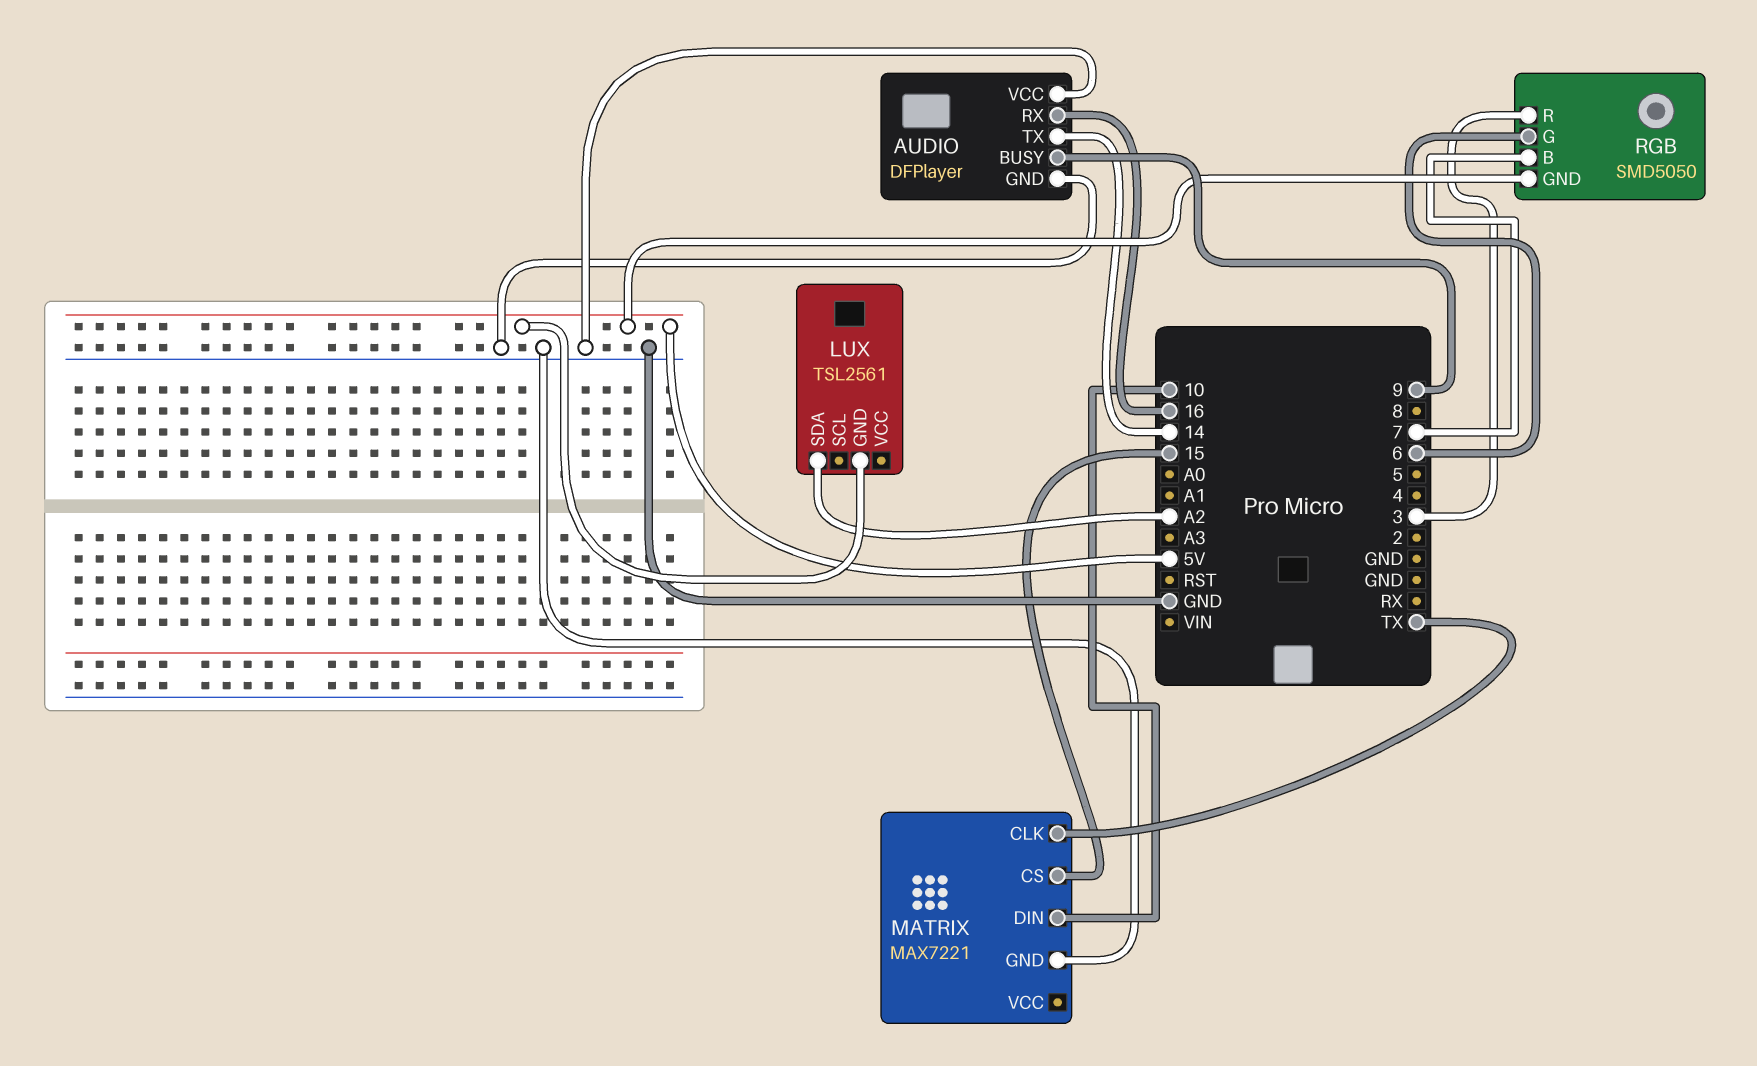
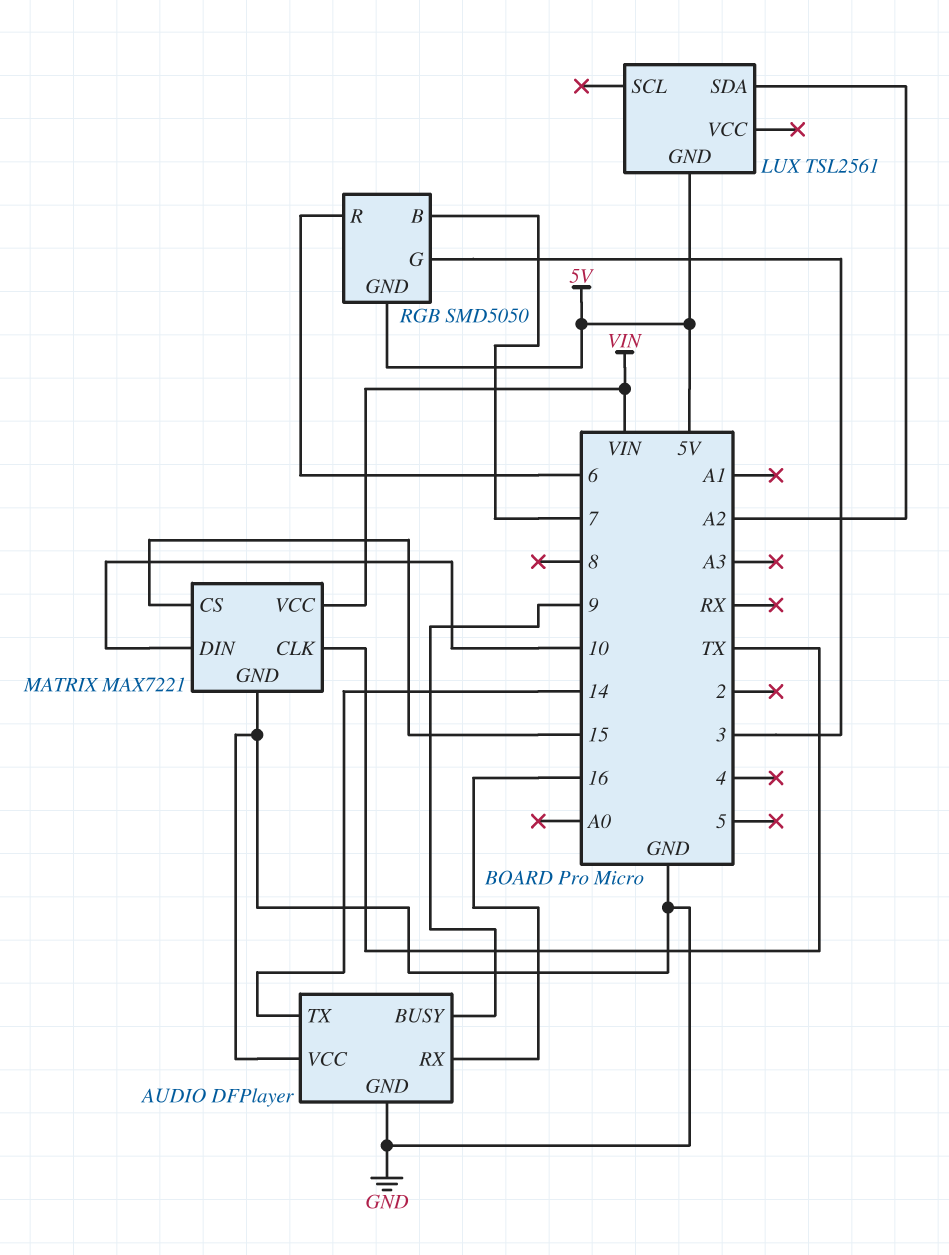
MATRIX pin VCC: none -> VIN
RGB pin G: 6 -> 3
RGB pin R: 3 -> 6

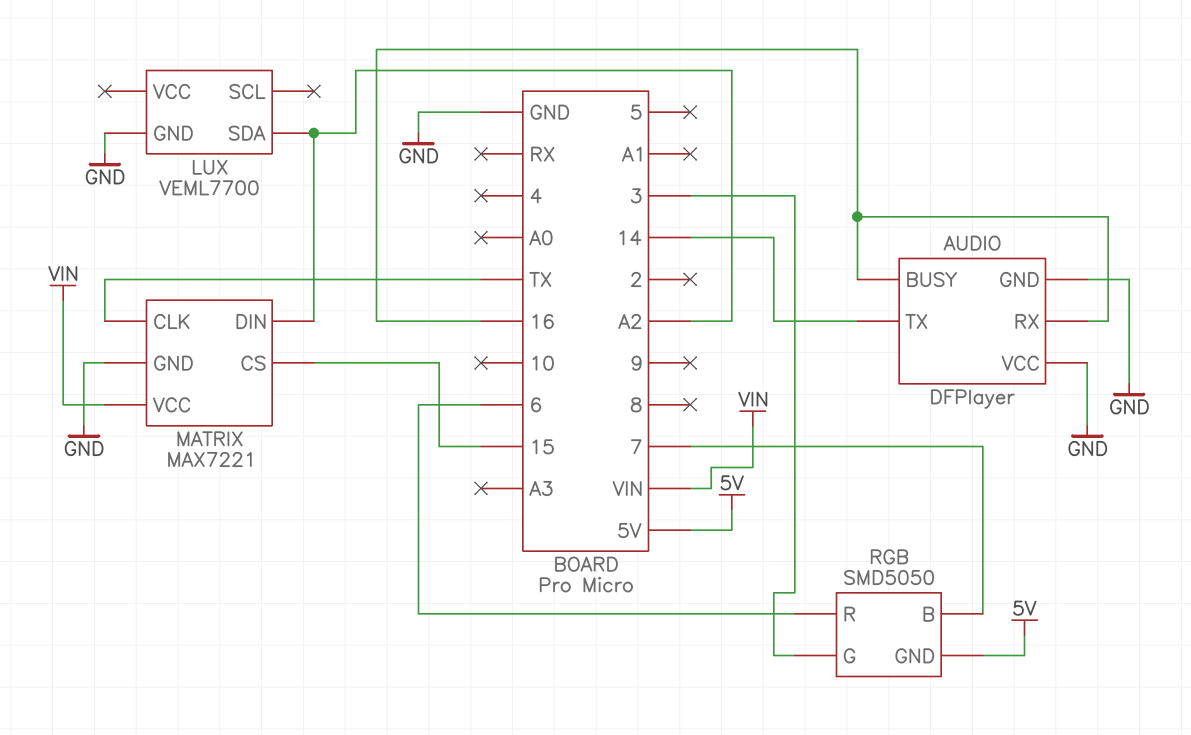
AUDIO pin BUSY: 9 -> 16
LUX: TSL2561 -> VEML7700
LUX pin GND: 5V -> GND
MATRIX pin DIN: 10 -> A2

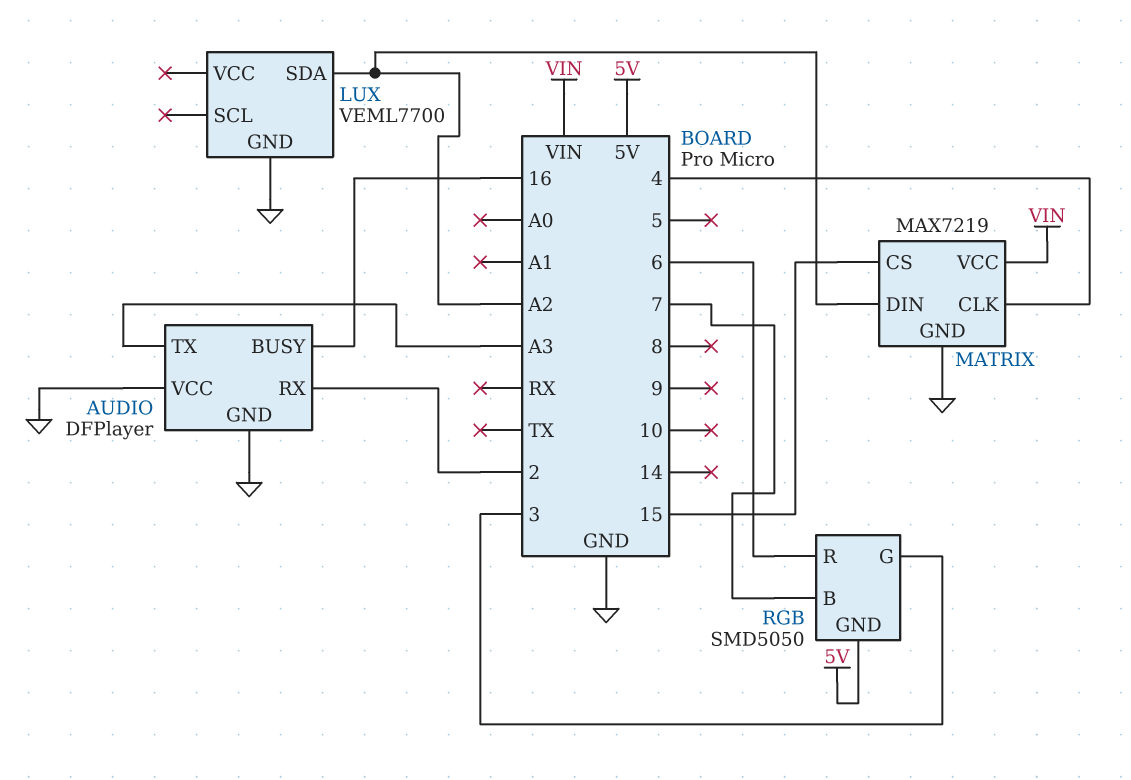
AUDIO pin RX: 16 -> 2
AUDIO pin TX: 14 -> A3
MATRIX: MAX7221 -> MAX7219
MATRIX pin CLK: TX -> 4

